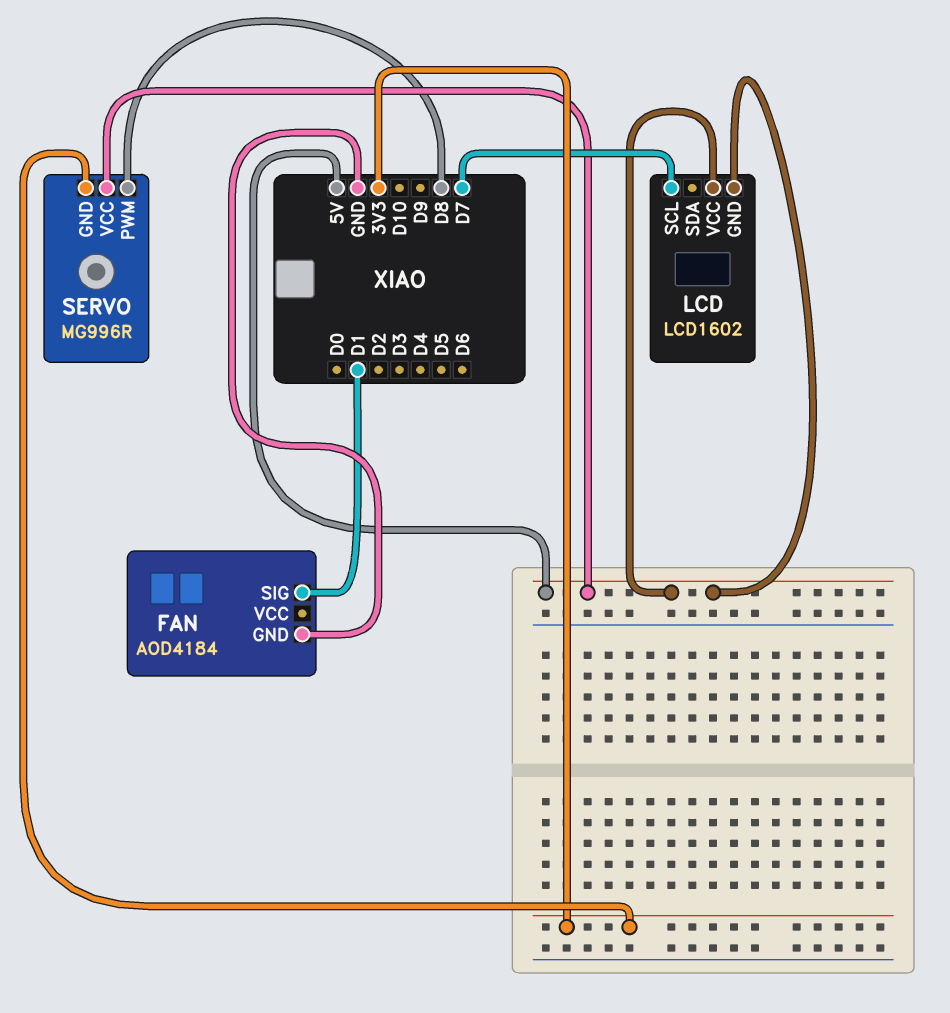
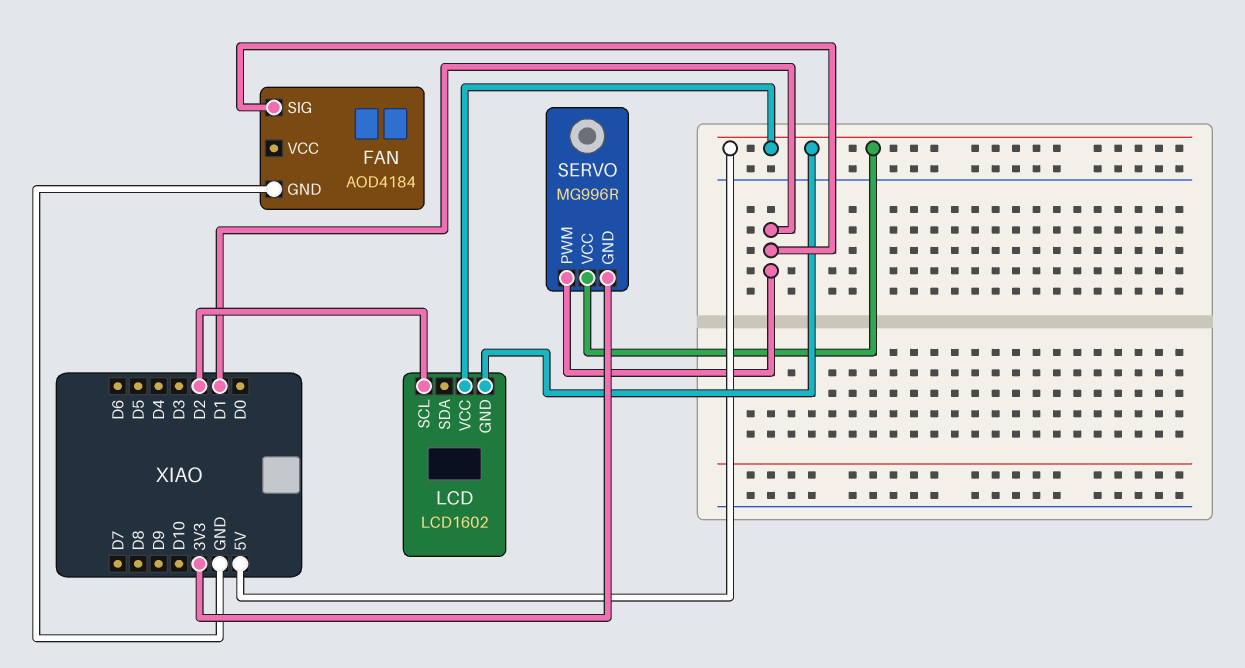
LCD pin SCL: D7 -> D2
SERVO pin PWM: D8 -> D1

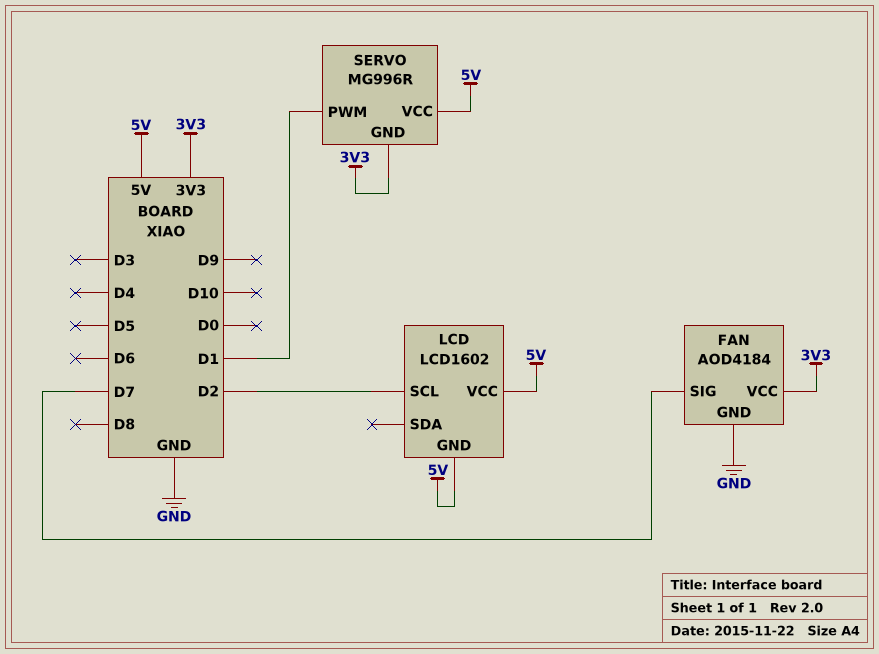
FAN pin SIG: D1 -> D7
FAN pin VCC: none -> 3V3

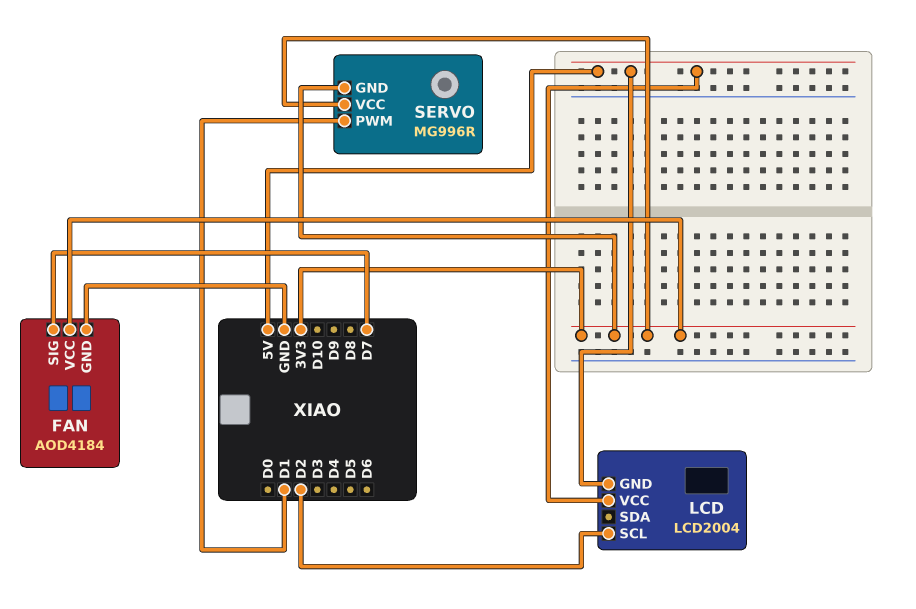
LCD: LCD1602 -> LCD2004
SERVO pin VCC: 5V -> 3V3

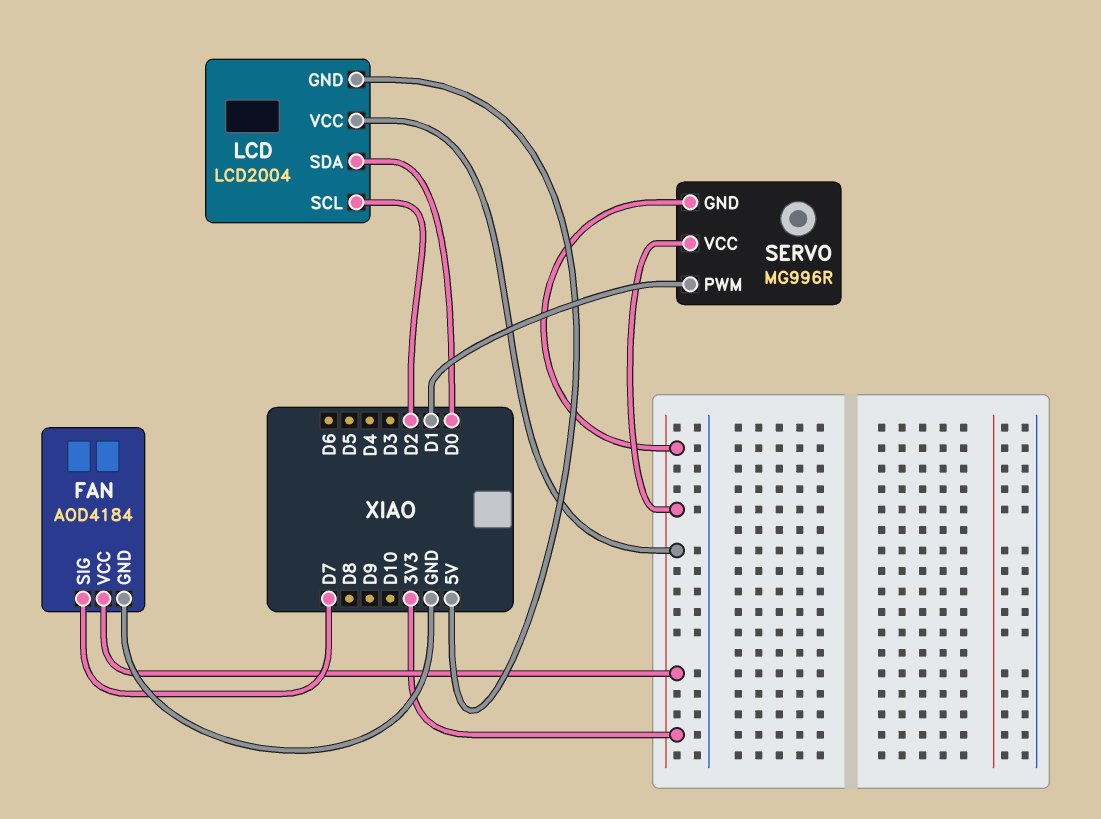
LCD pin SDA: none -> D0
LCD pin VCC: 5V -> 3V3

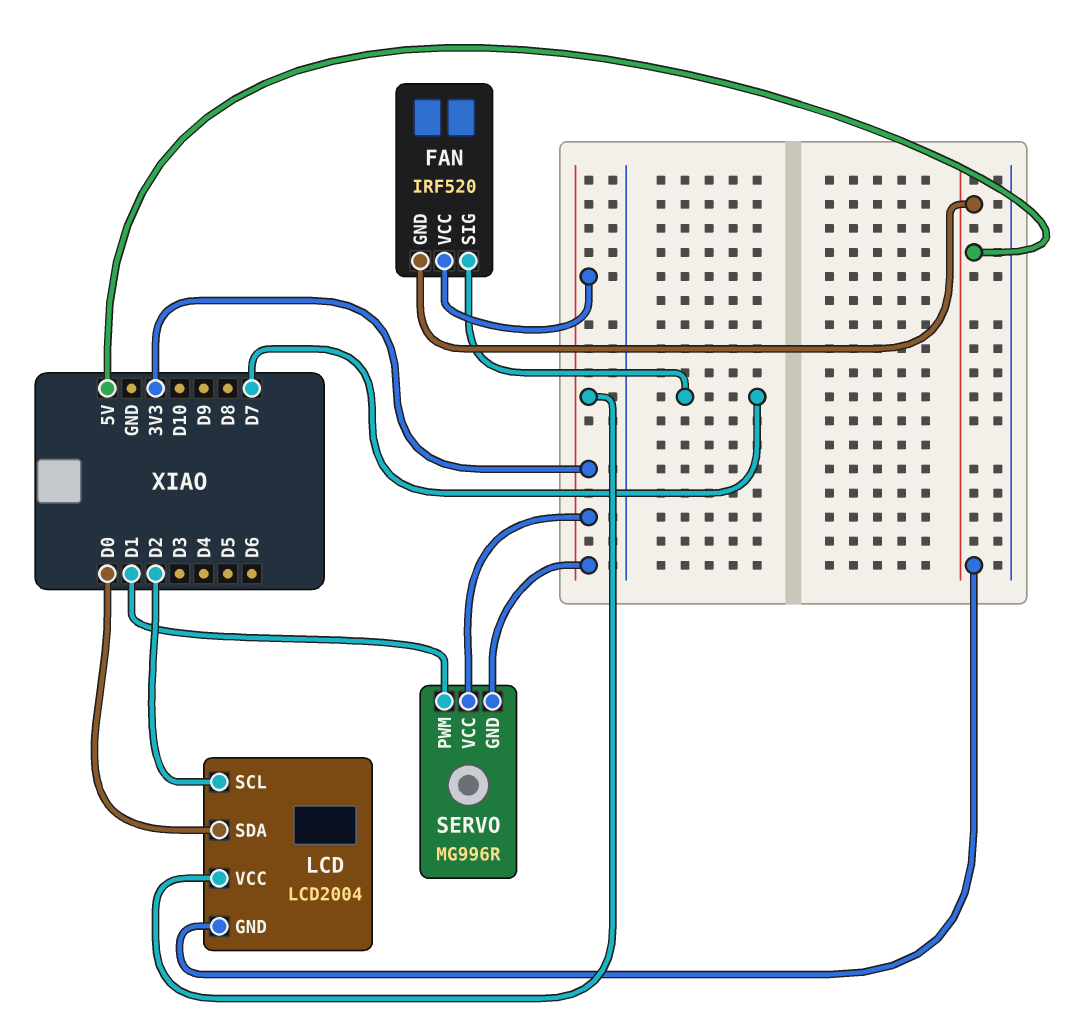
FAN: AOD4184 -> IRF520
FAN pin GND: GND -> 5V

